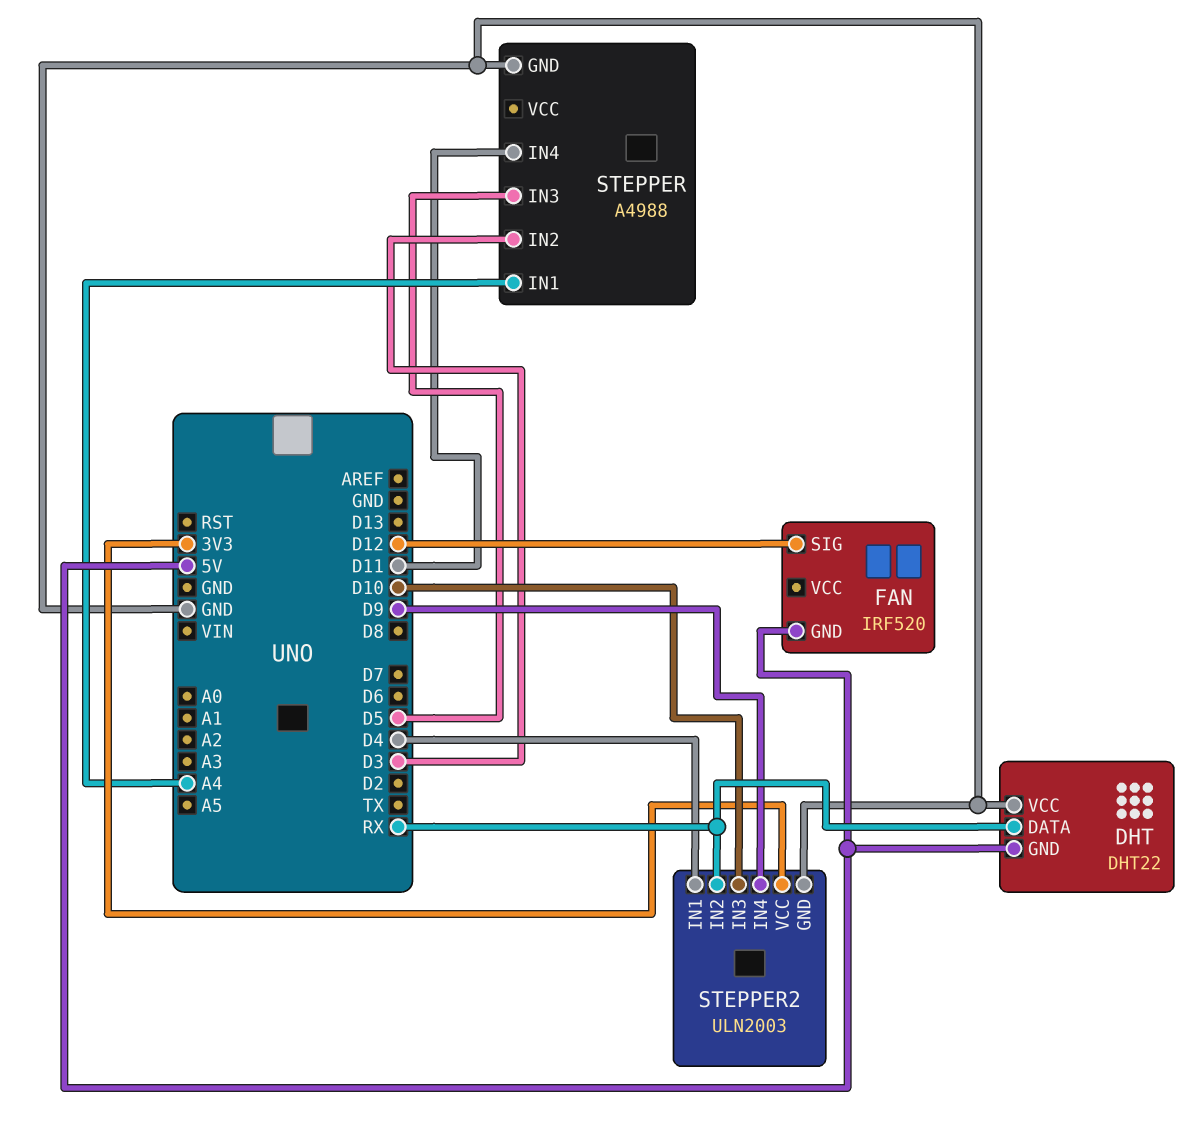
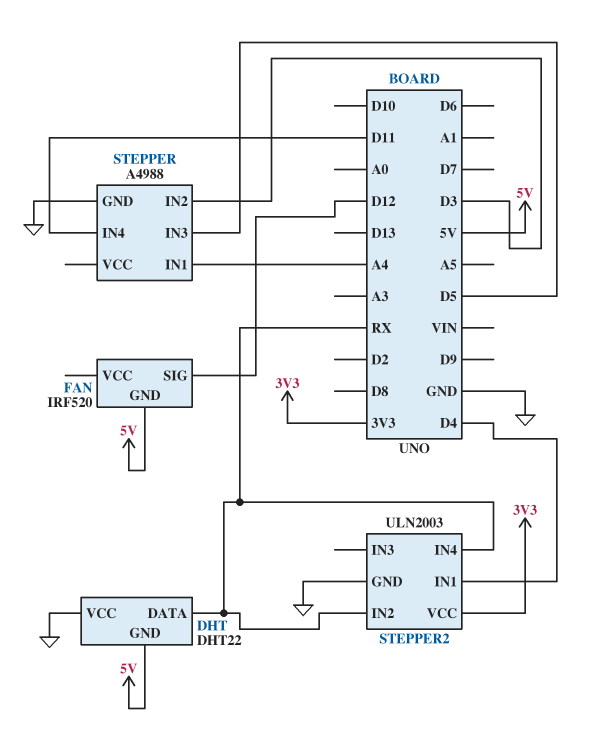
STEPPER2 pin IN3: D10 -> none
STEPPER2 pin IN4: D9 -> RX

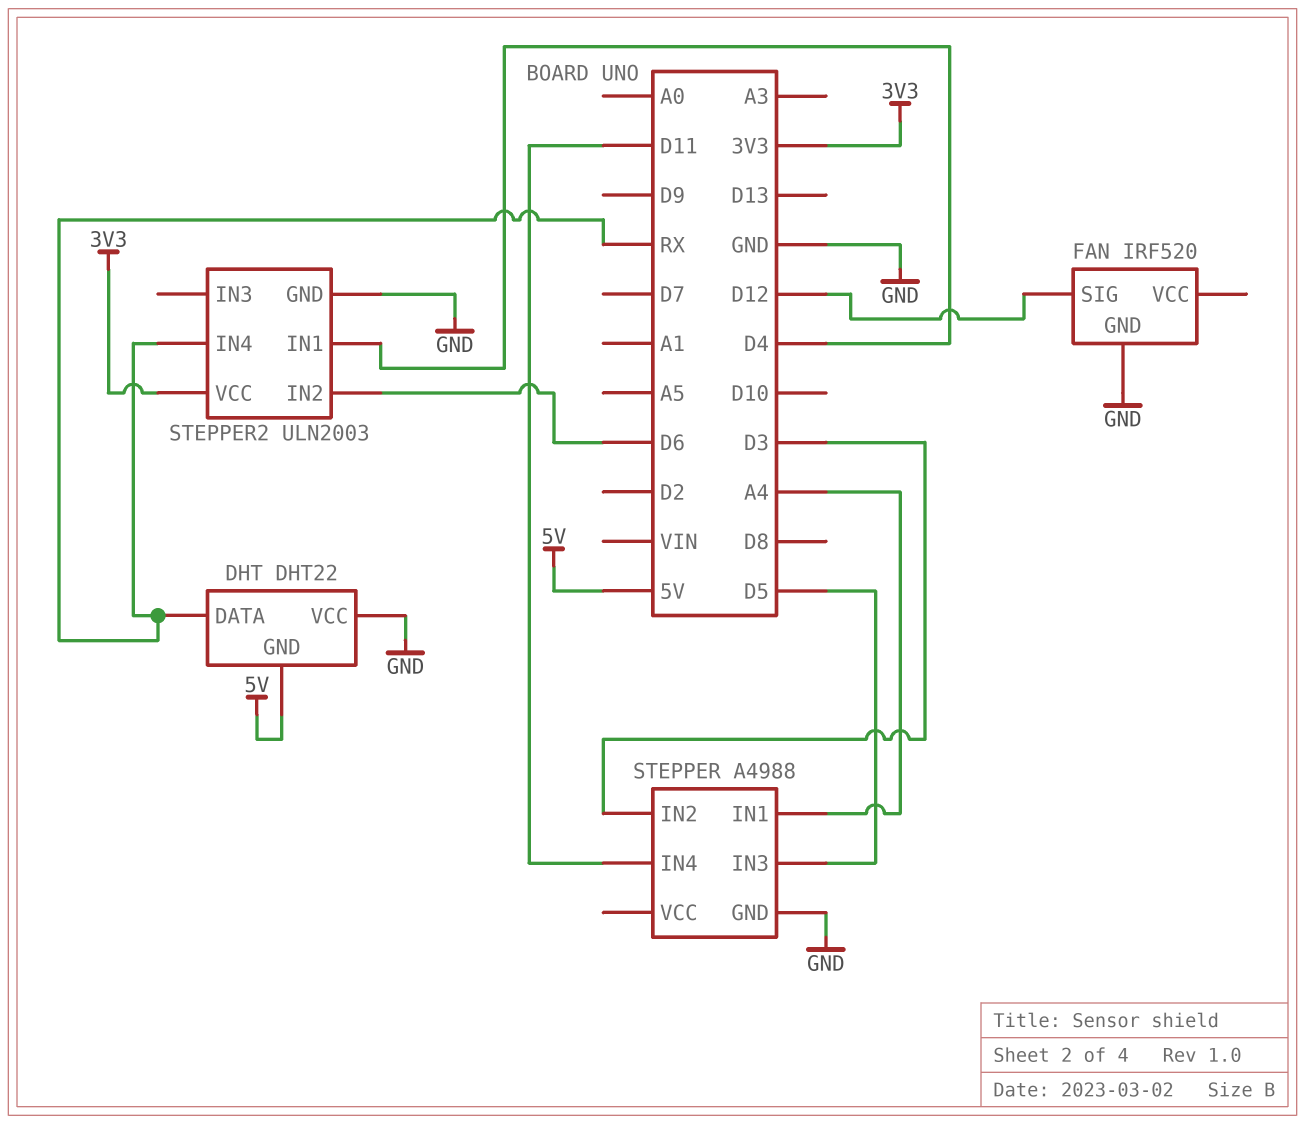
FAN pin GND: 5V -> GND
STEPPER2 pin IN2: RX -> D6

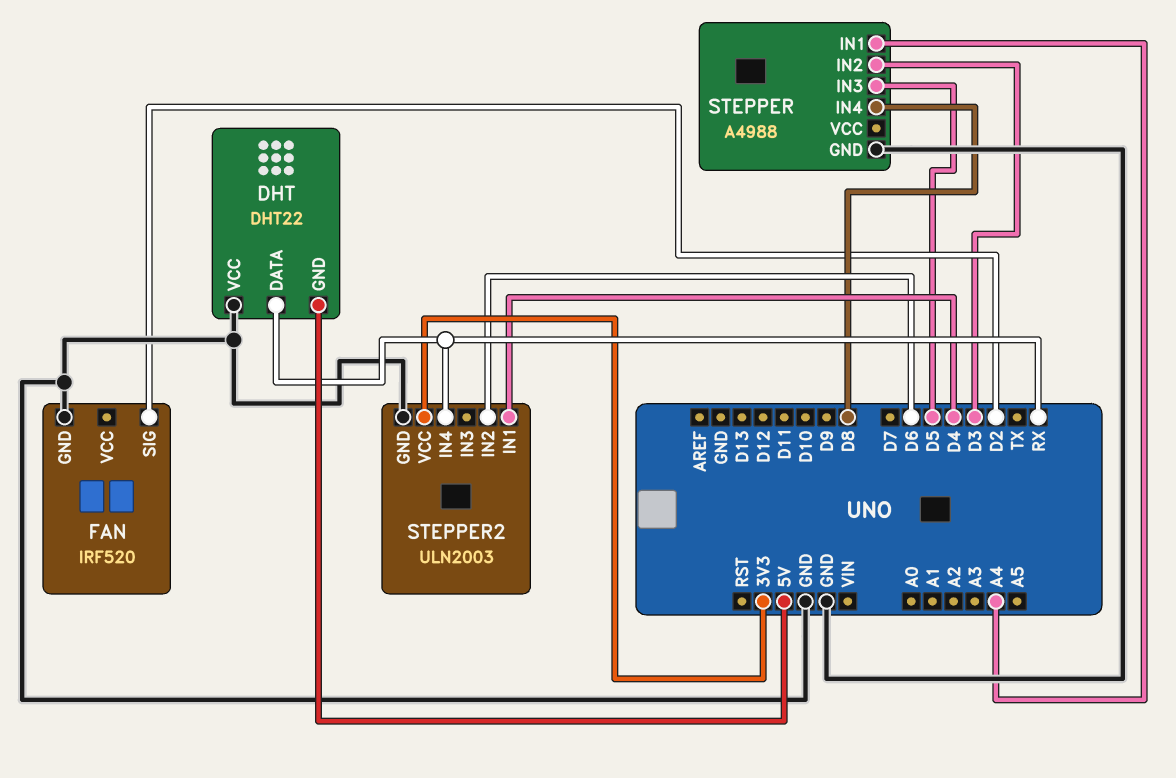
FAN pin SIG: D12 -> D2
STEPPER pin IN4: D11 -> D8

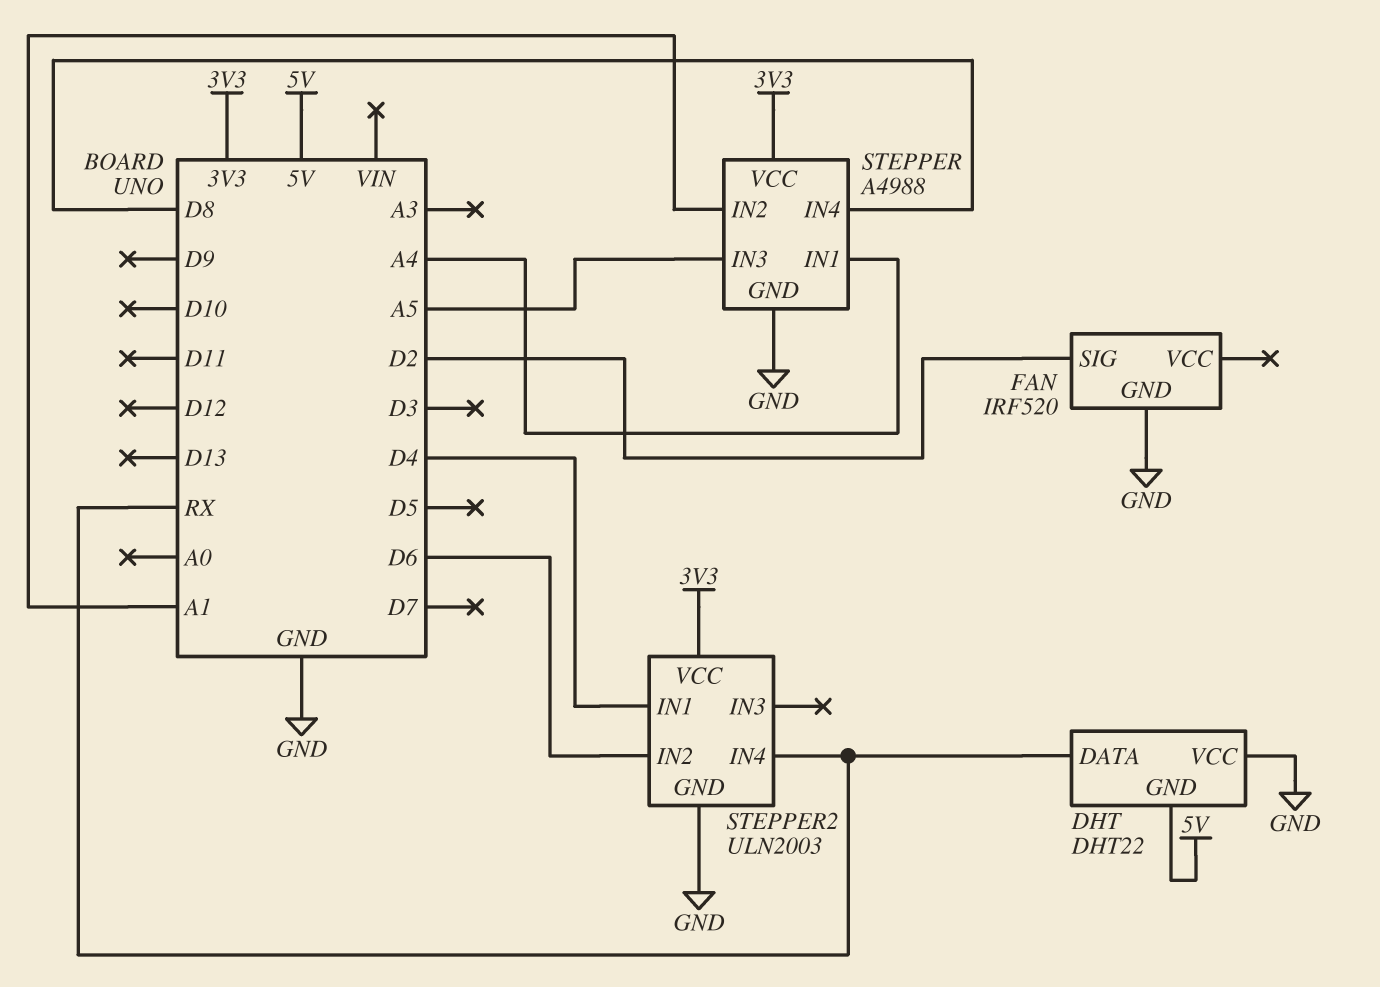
STEPPER pin IN2: D3 -> A1
STEPPER pin IN3: D5 -> A5
STEPPER pin VCC: none -> 3V3

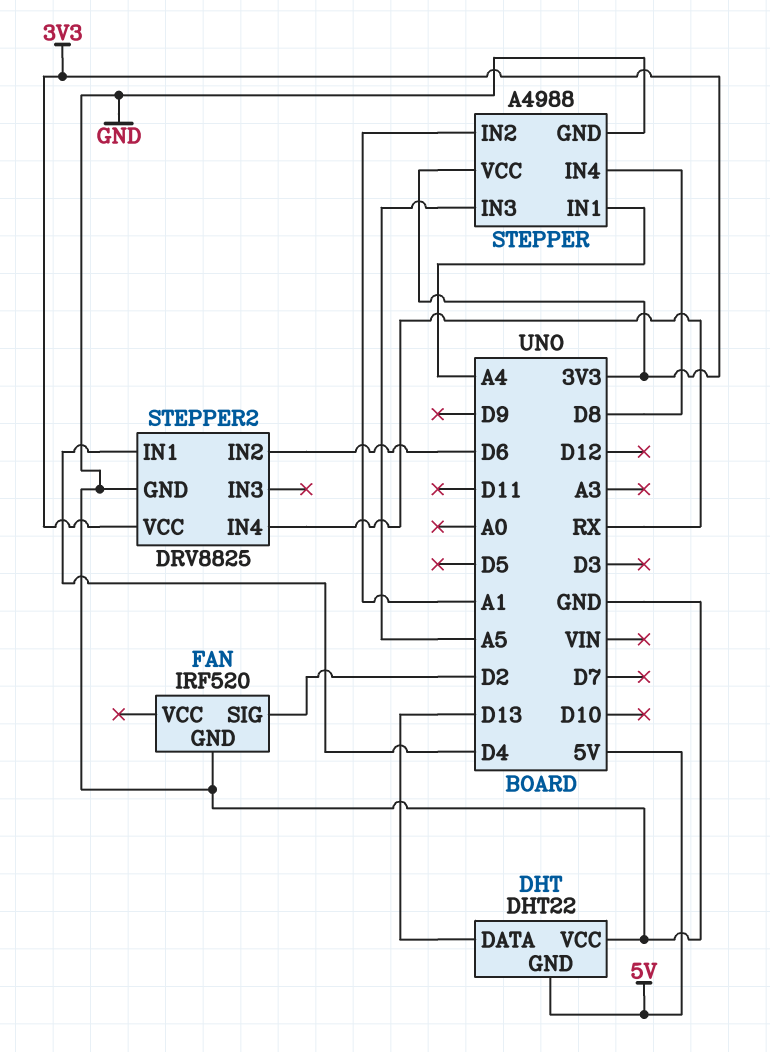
DHT pin DATA: RX -> D13
STEPPER2: ULN2003 -> DRV8825

